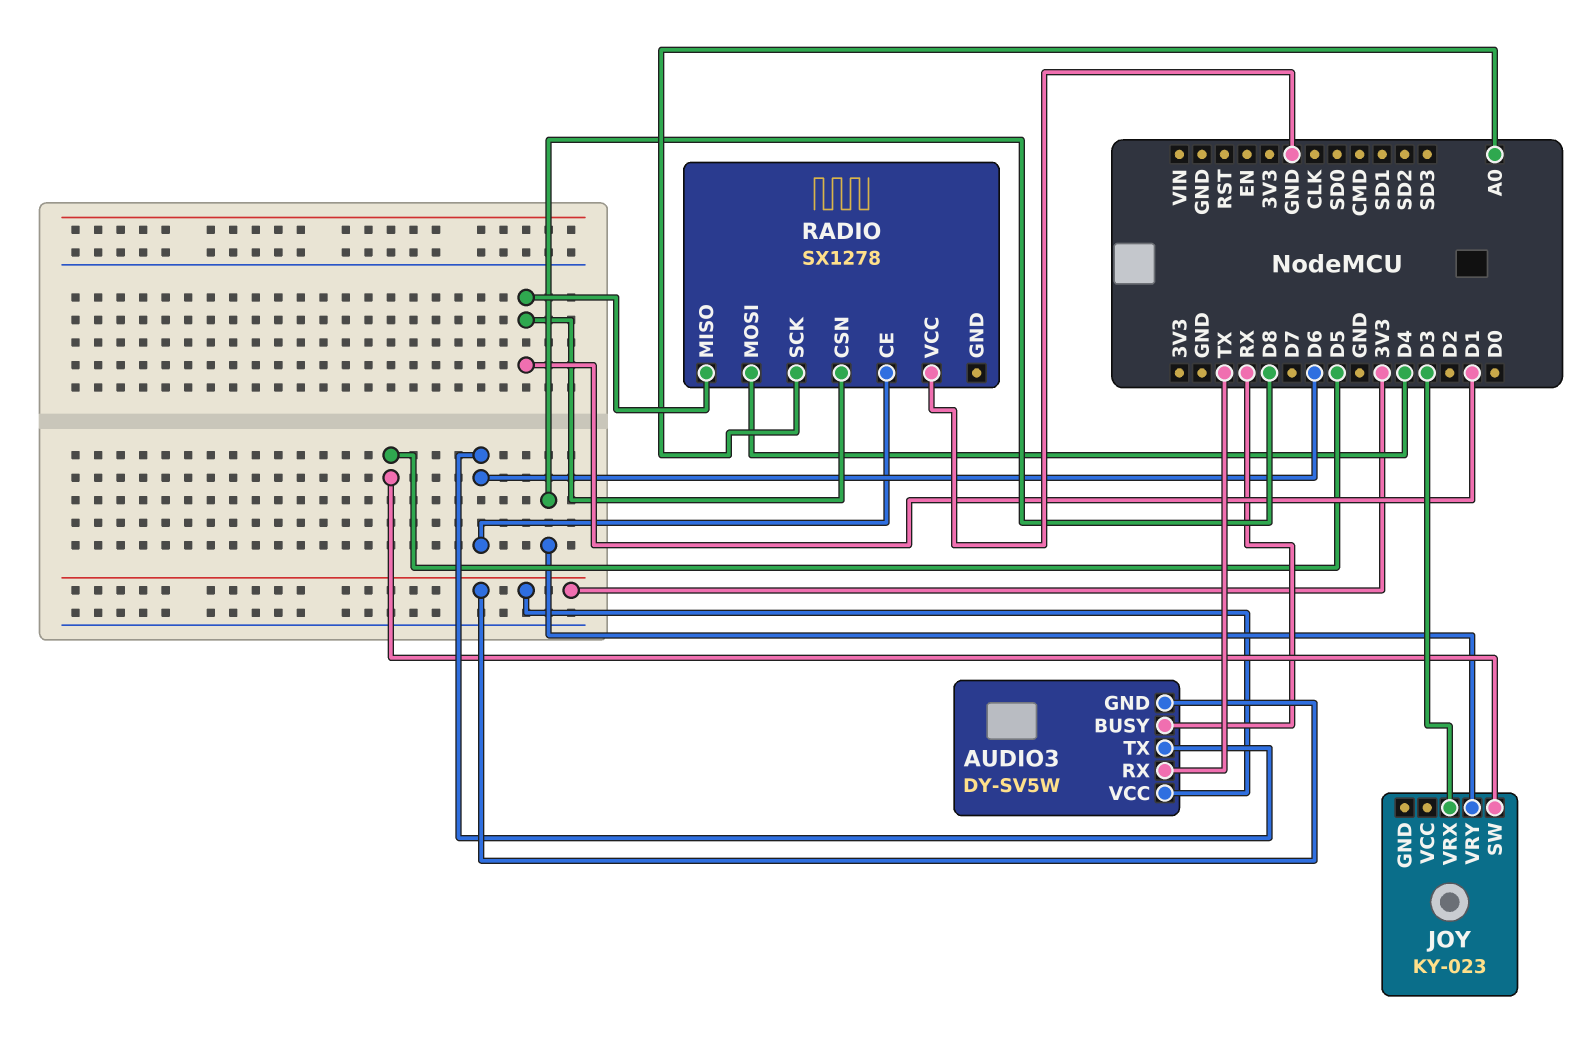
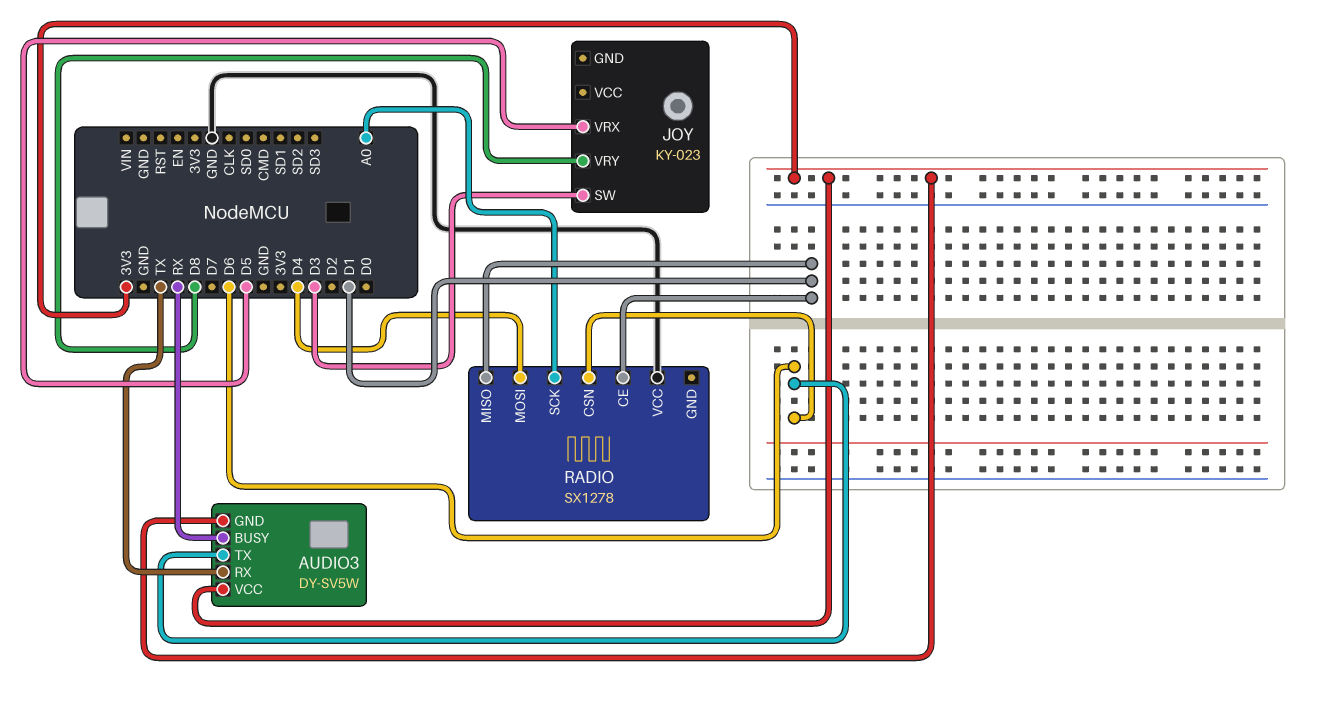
JOY pin SW: D5 -> D3
JOY pin VRX: D3 -> D5
RADIO pin CE: D6 -> D1
RADIO pin CSN: D1 -> D6

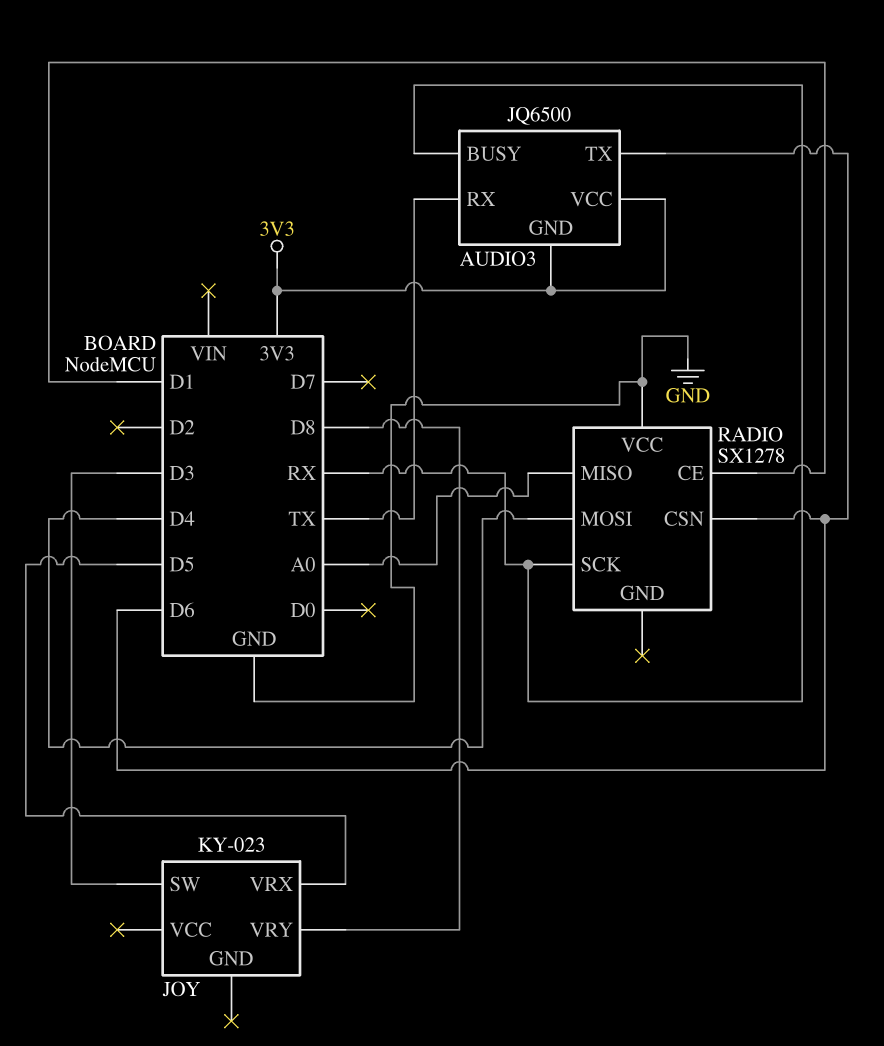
AUDIO3: DY-SV5W -> JQ6500
RADIO pin MISO: D1 -> A0
RADIO pin SCK: A0 -> RX

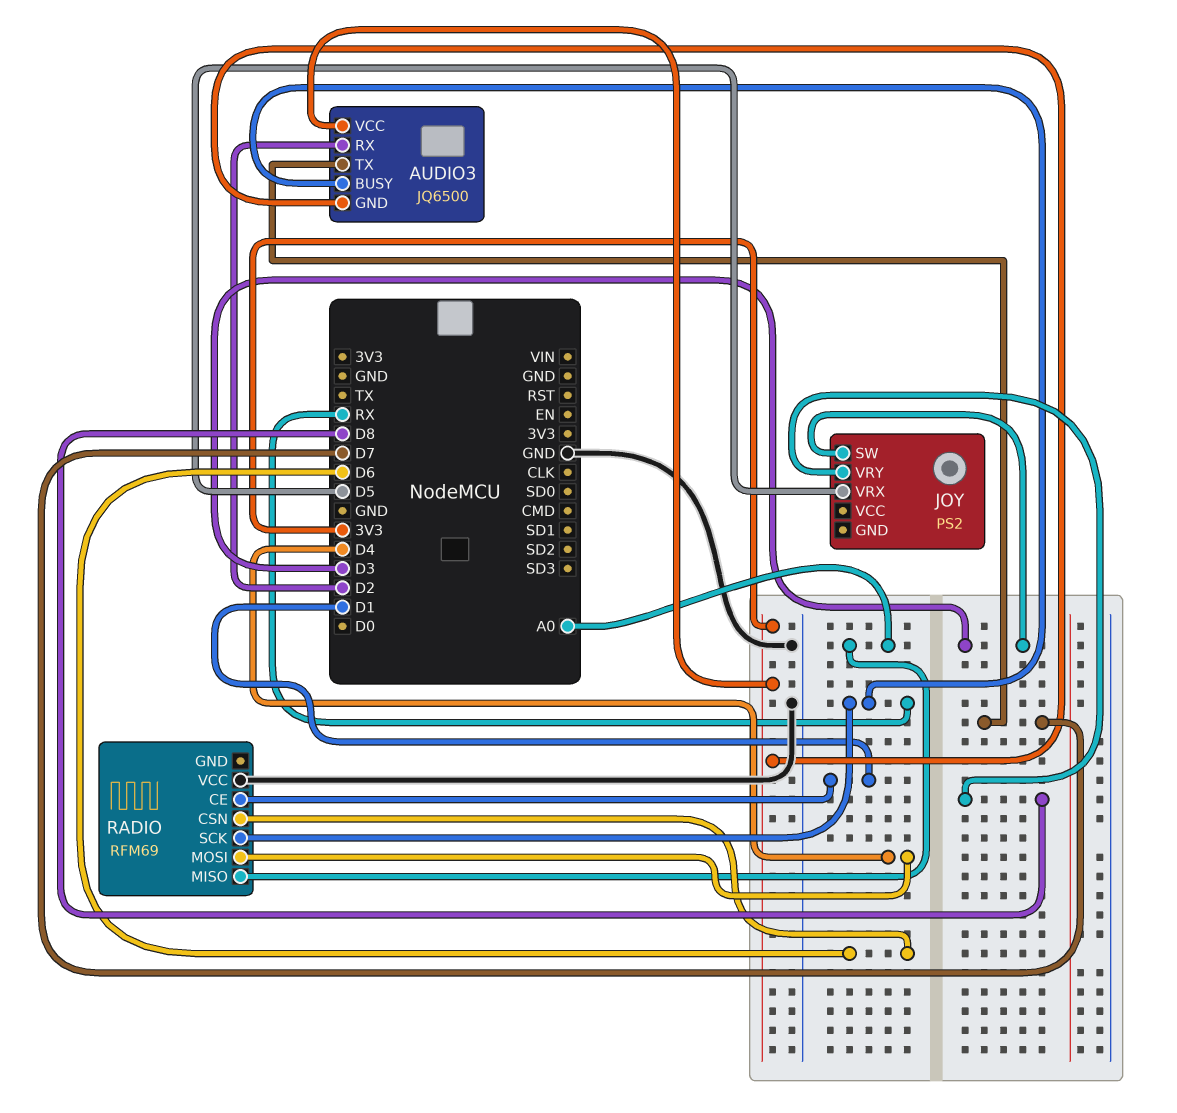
AUDIO3 pin RX: TX -> D2
AUDIO3 pin TX: D6 -> D7
JOY: KY-023 -> PS2
RADIO: SX1278 -> RFM69

